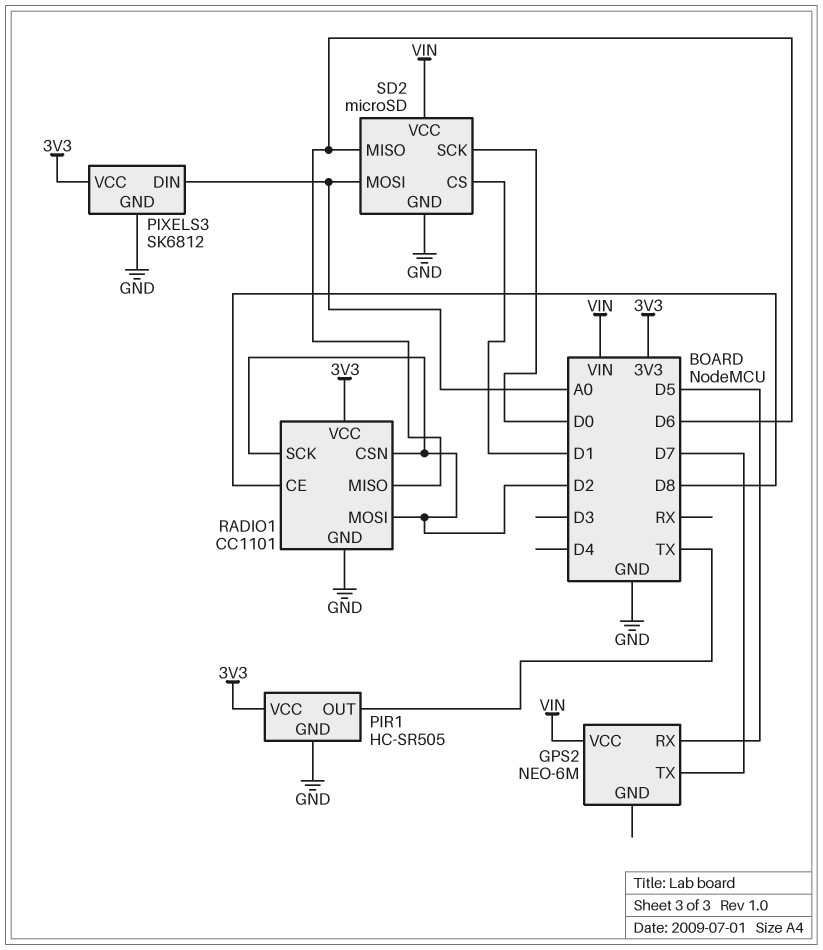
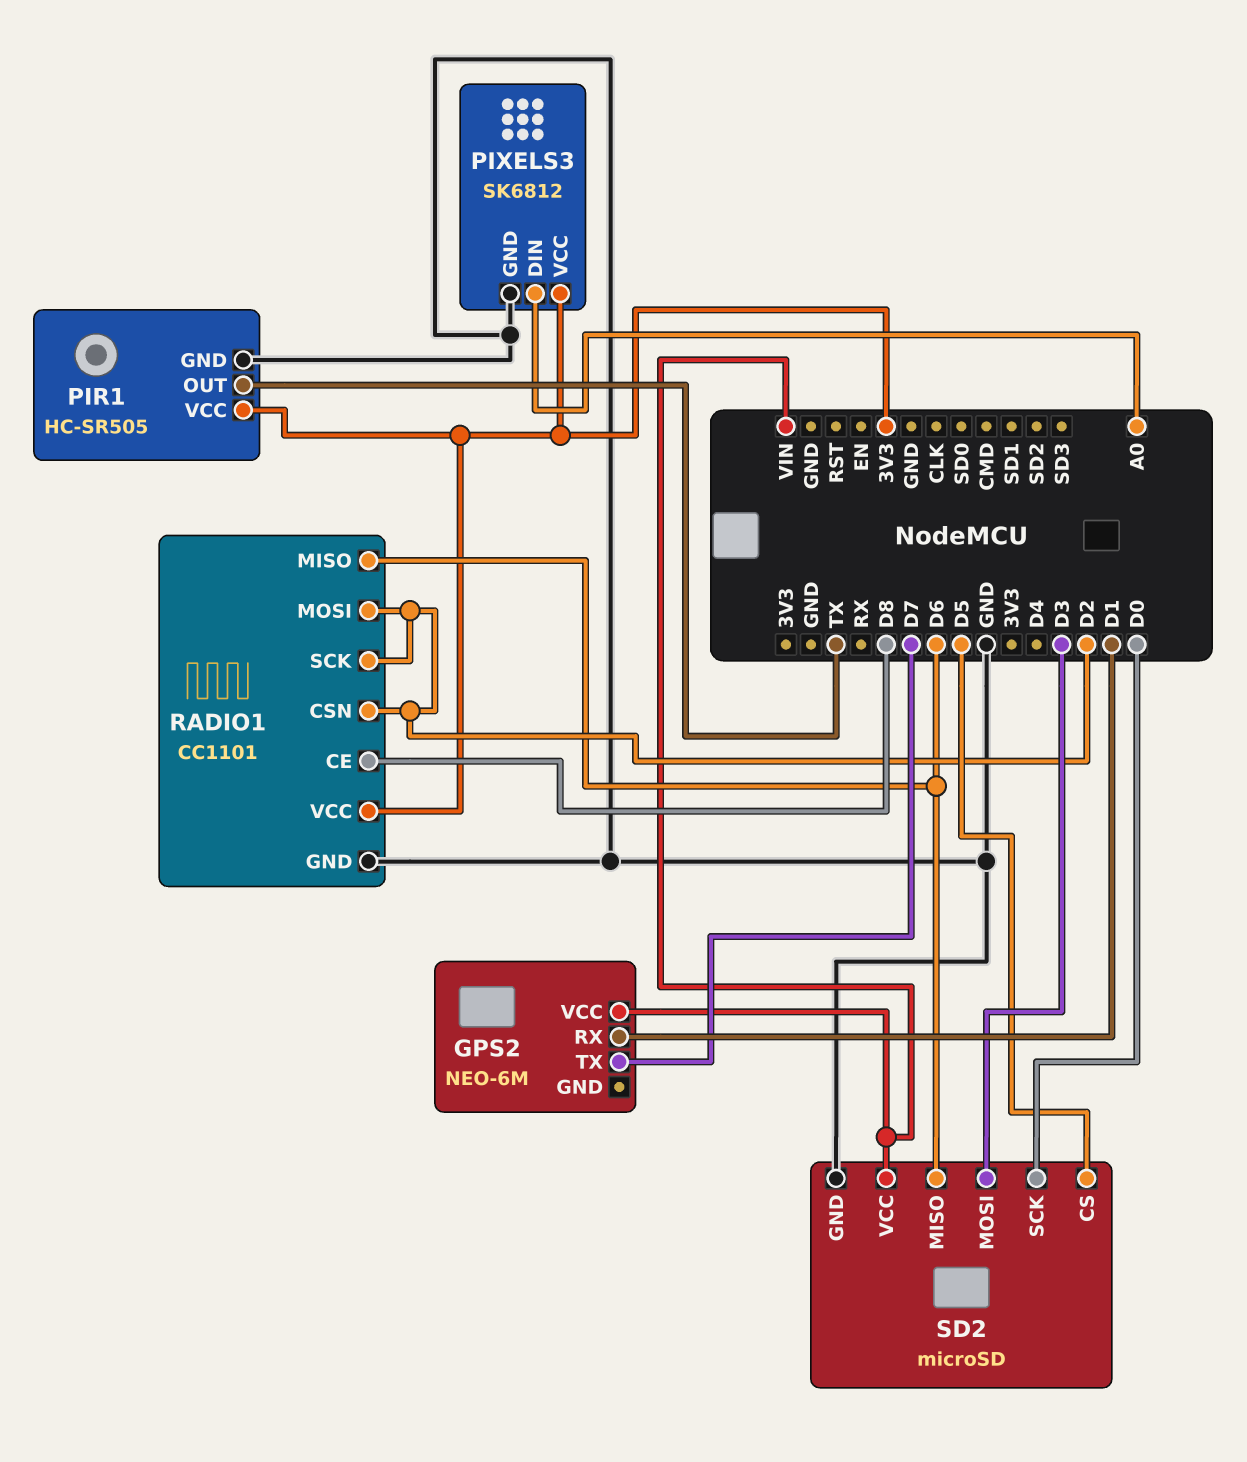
GPS2 pin RX: D5 -> D1
SD2 pin CS: D1 -> D5
SD2 pin MOSI: A0 -> D3

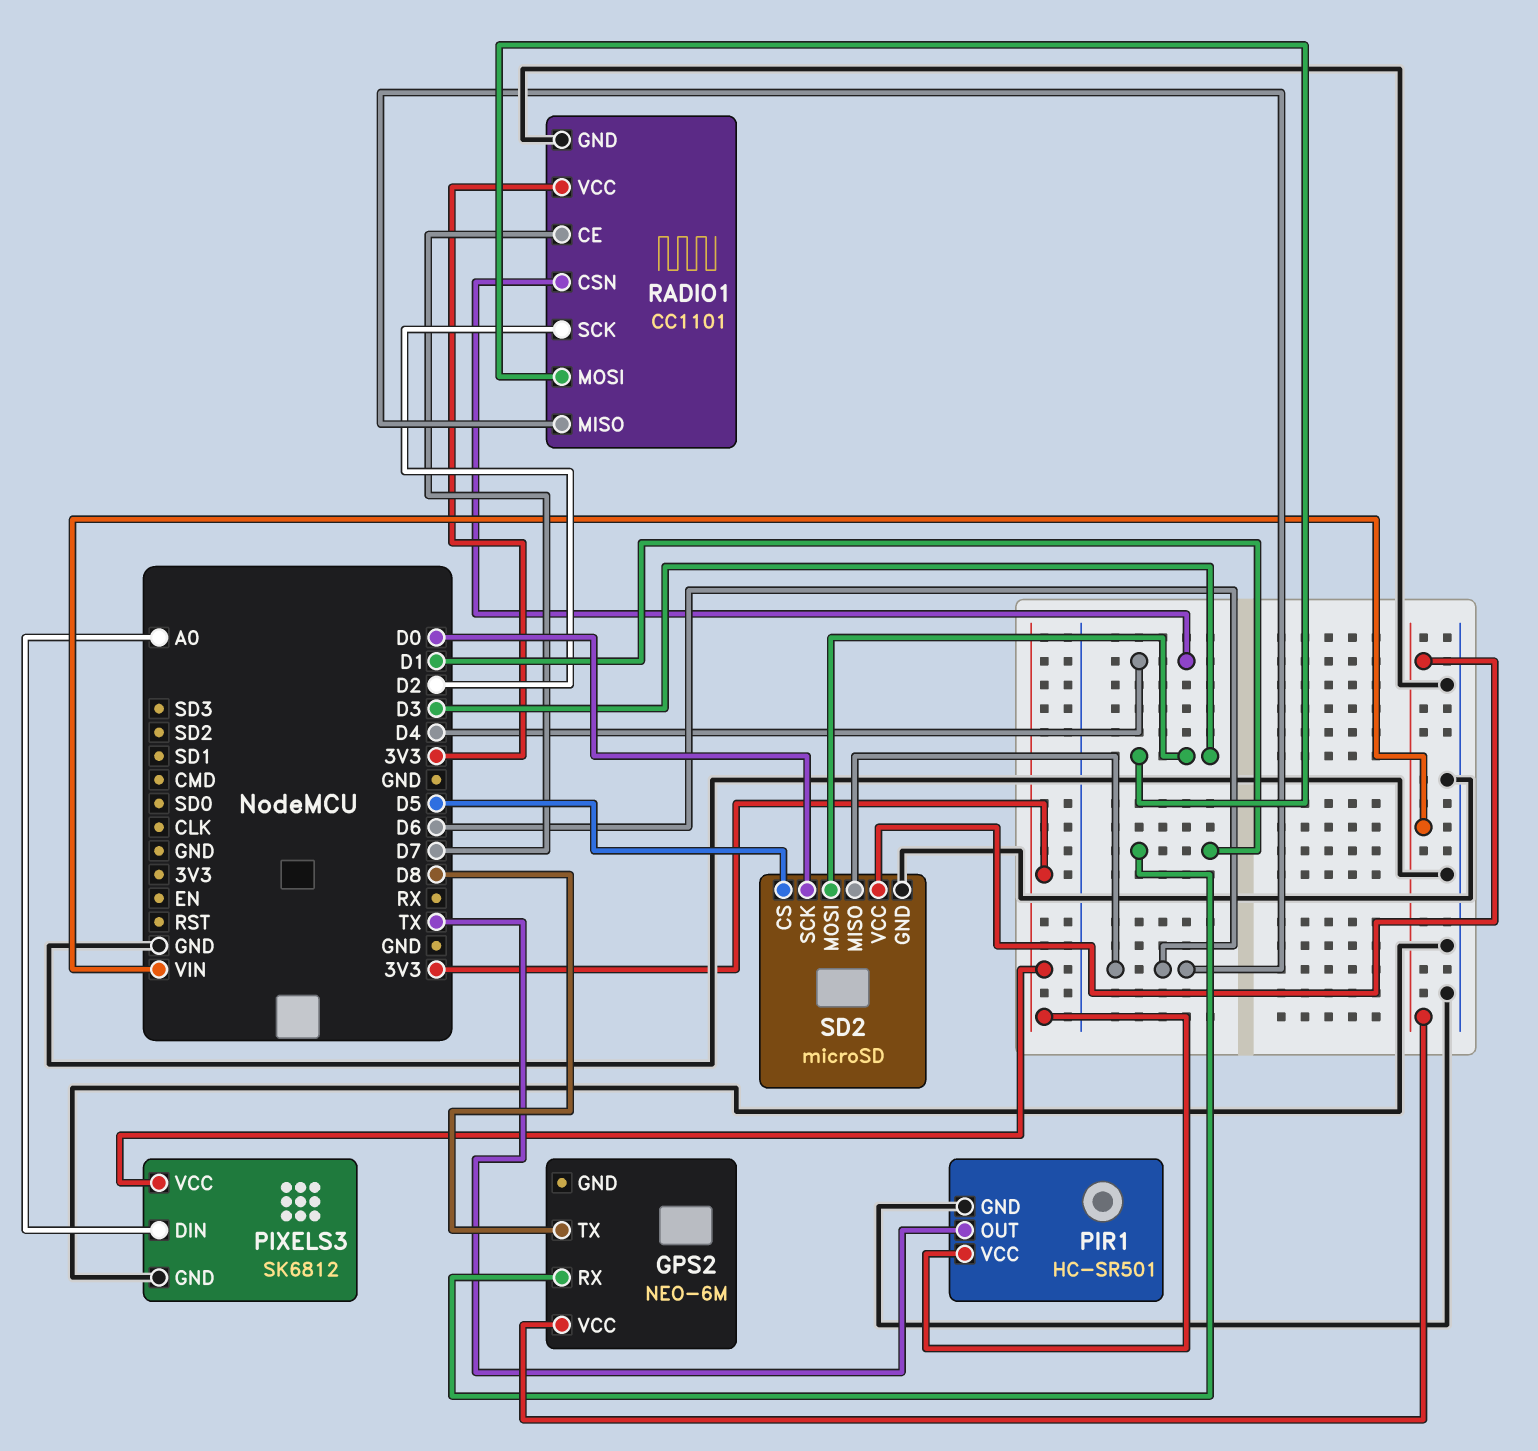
GPS2 pin TX: D7 -> D8
PIR1: HC-SR505 -> HC-SR501
RADIO1 pin CE: D8 -> D7
RADIO1 pin CSN: D2 -> D4
RADIO1 pin MOSI: D2 -> D3

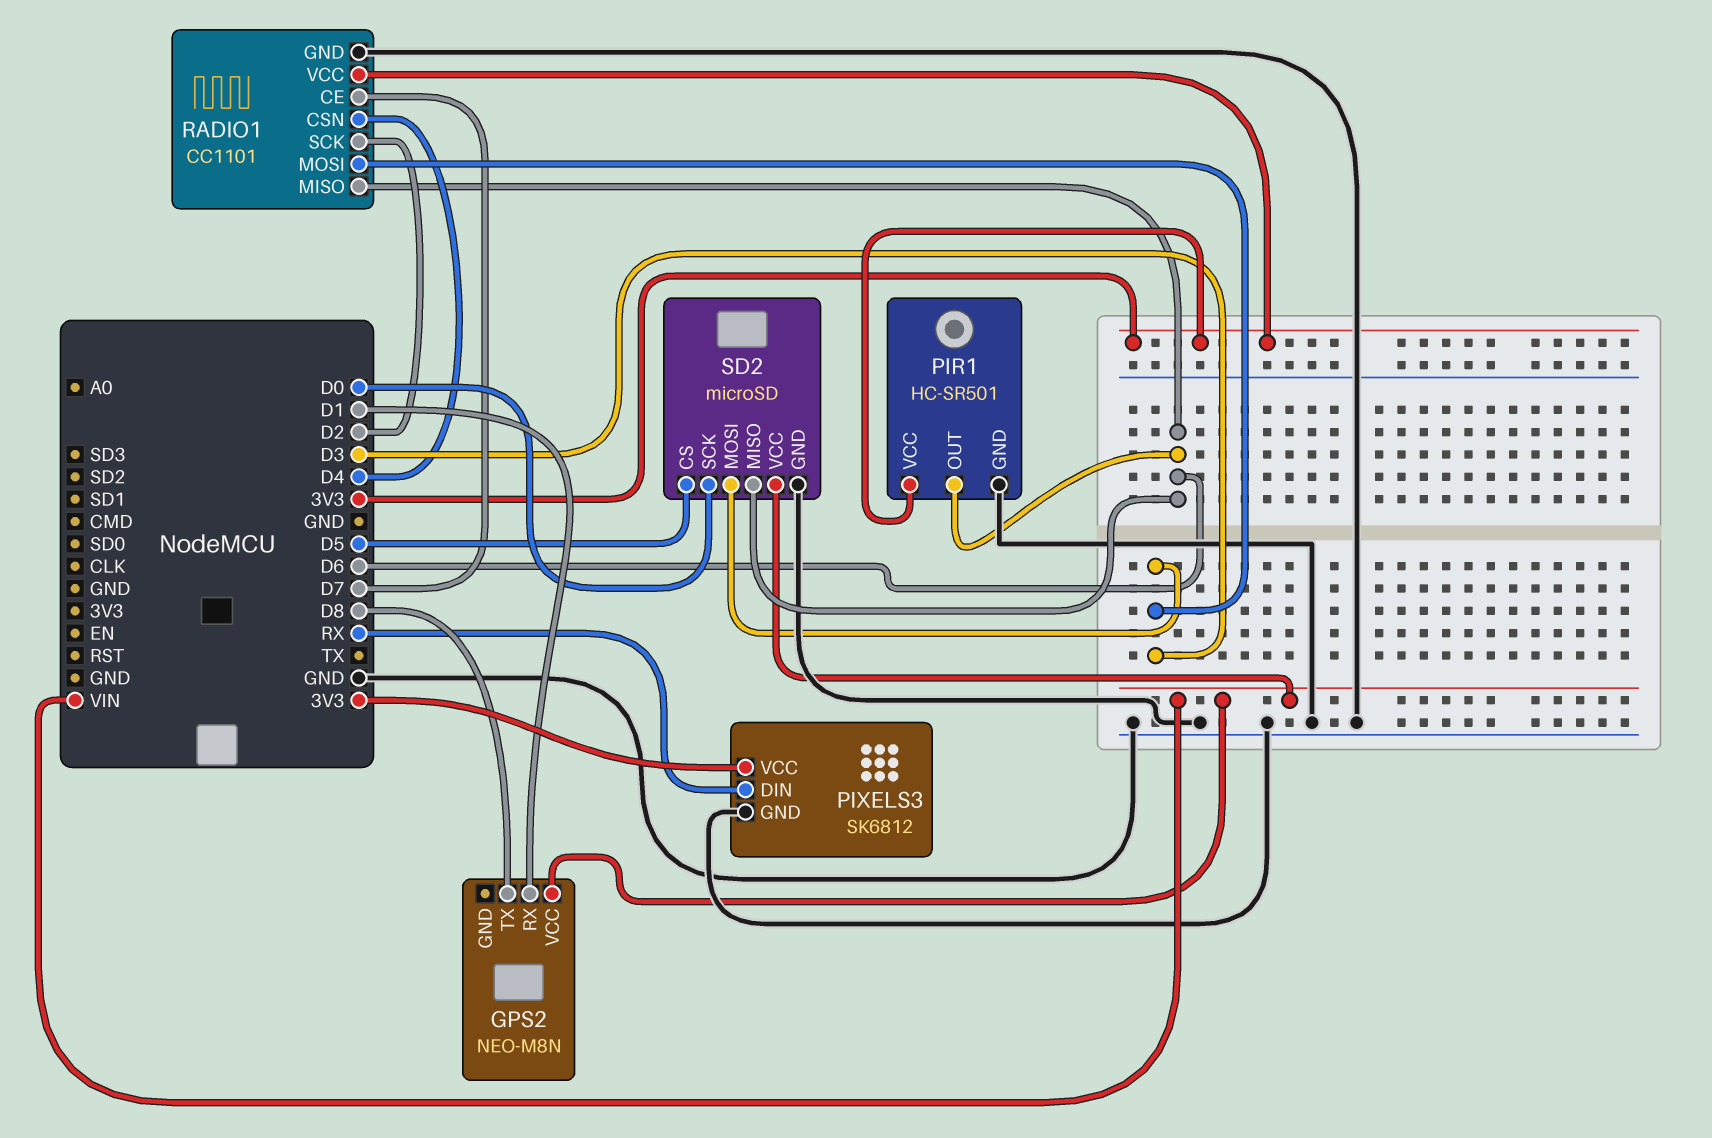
GPS2: NEO-6M -> NEO-M8N
PIR1 pin OUT: TX -> D6
PIXELS3 pin DIN: A0 -> RX

